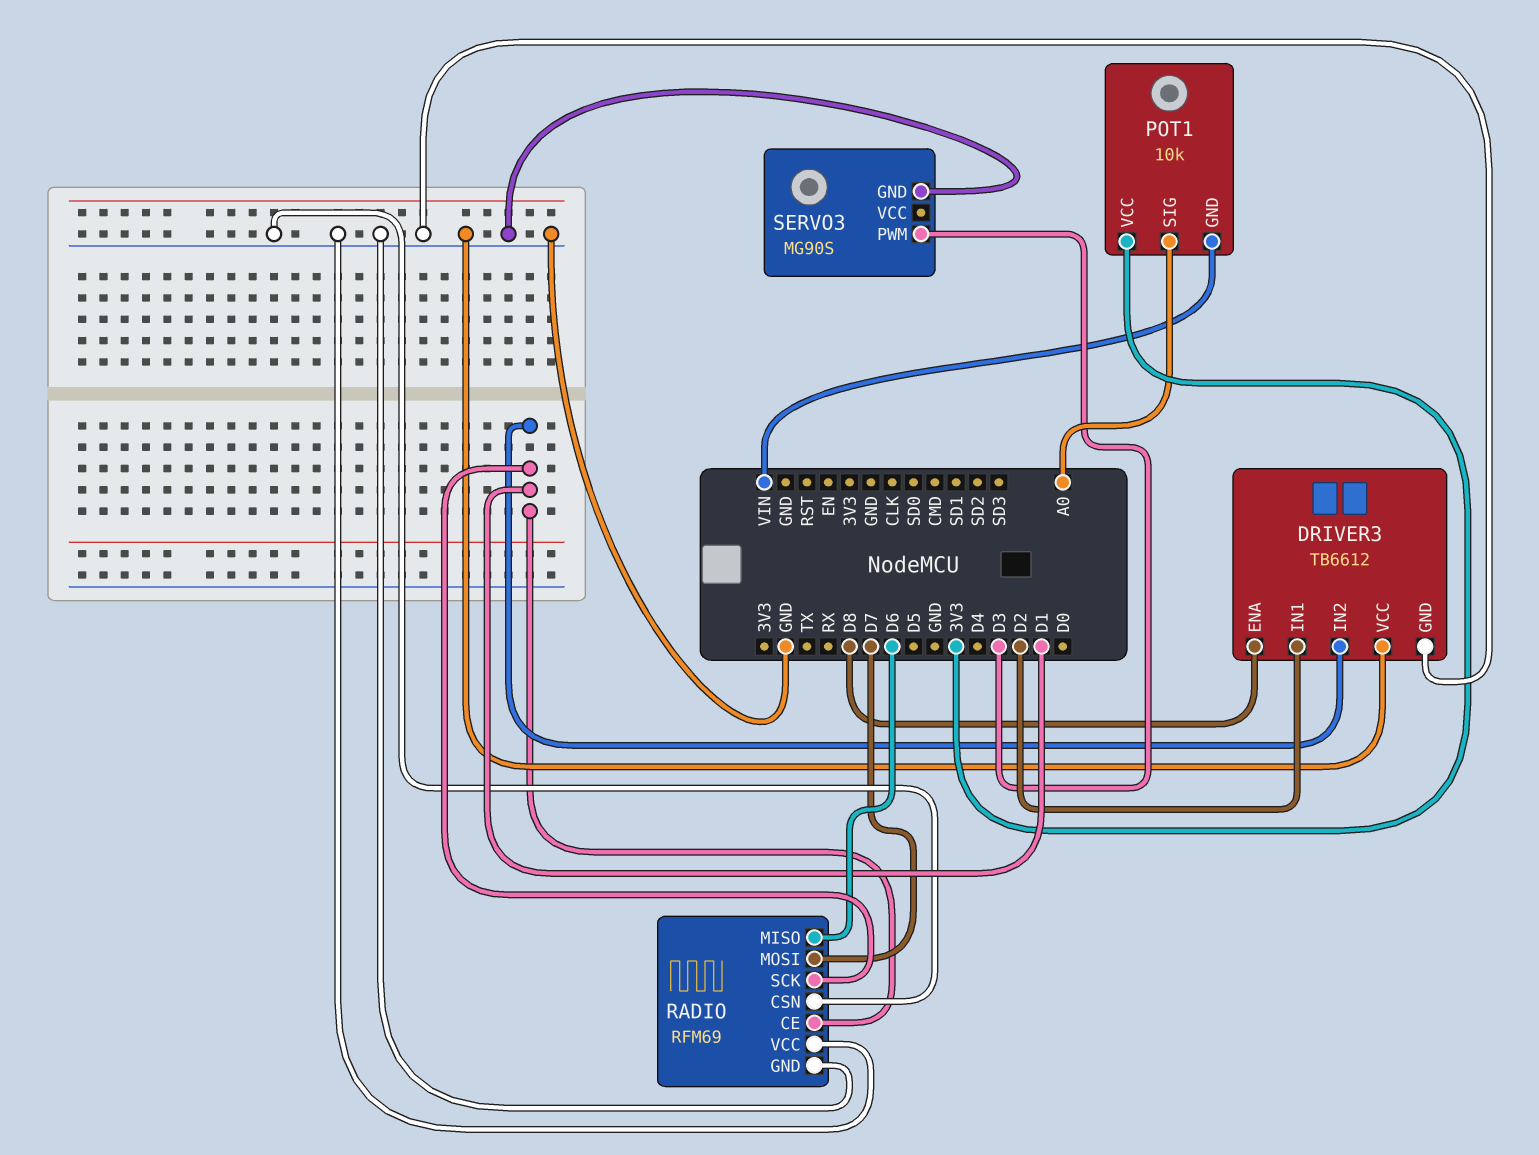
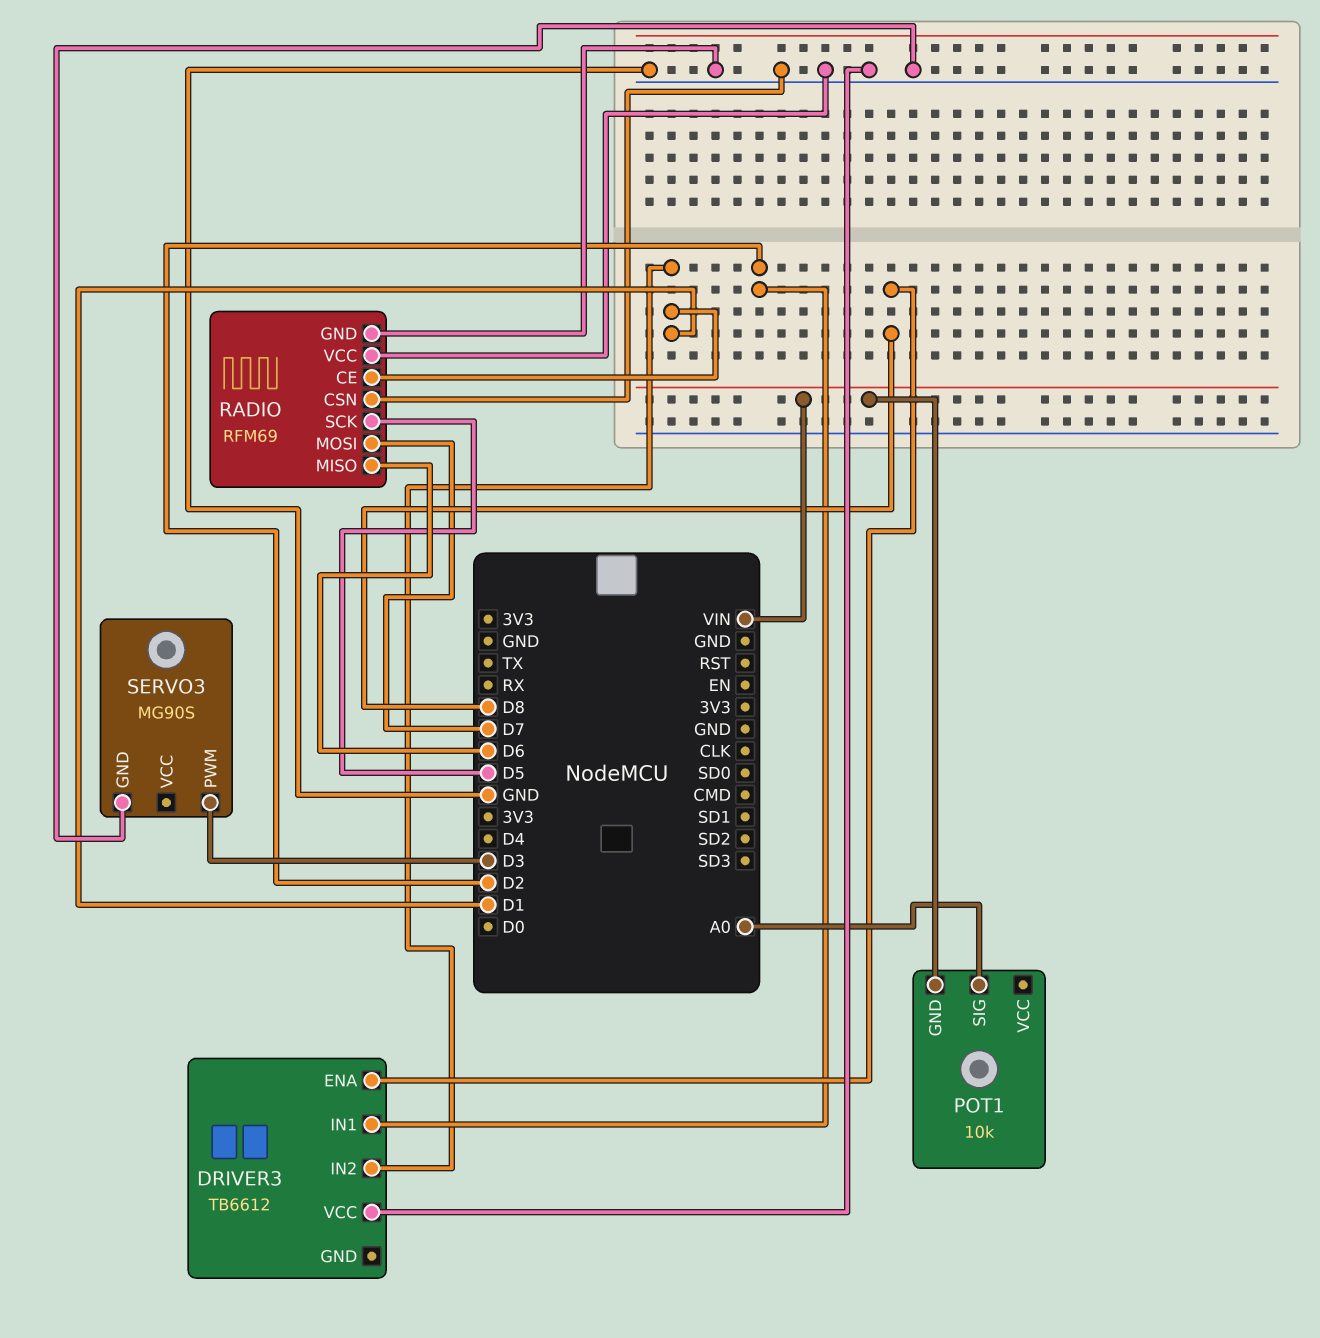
DRIVER3 pin GND: GND -> none
POT1 pin VCC: 3V3 -> none
RADIO pin SCK: D1 -> D5

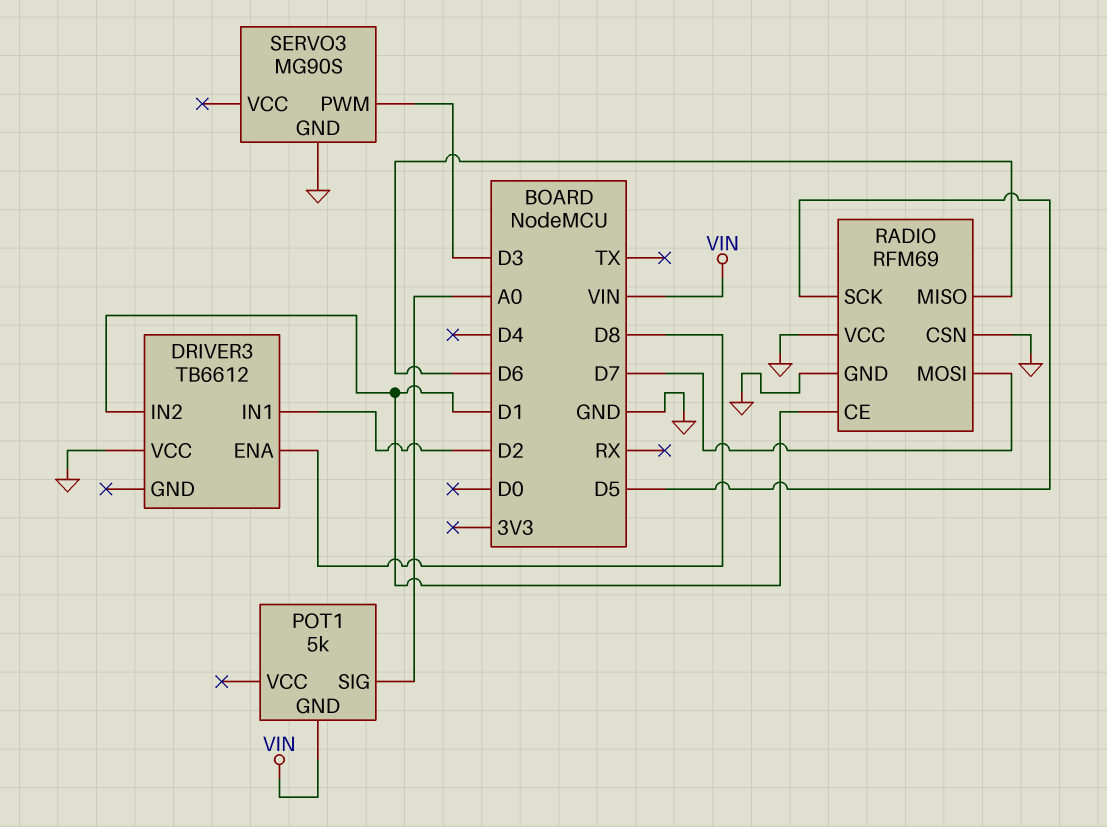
POT1: 10k -> 5k

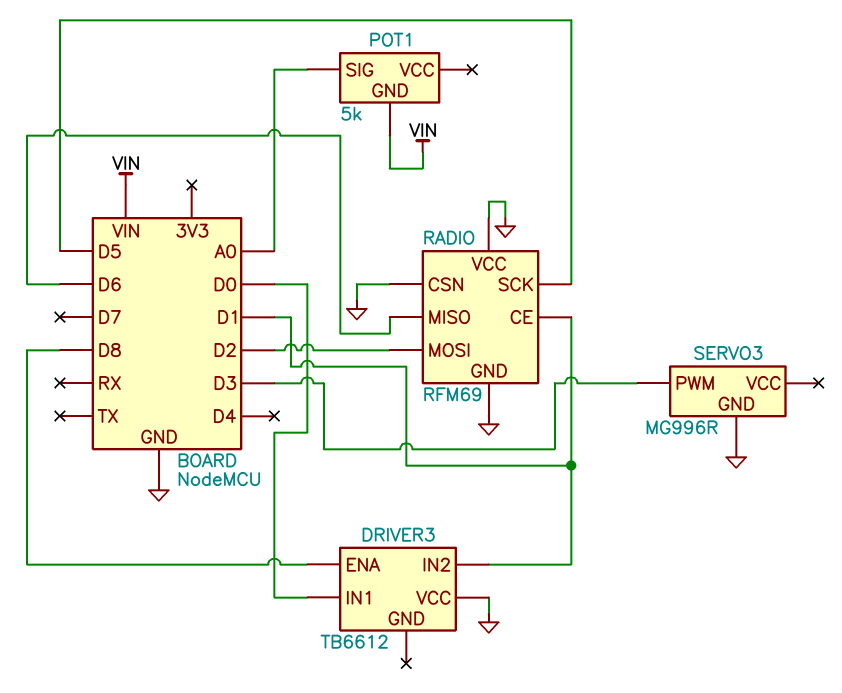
DRIVER3 pin IN1: D2 -> D0
RADIO pin MOSI: D7 -> D2
SERVO3: MG90S -> MG996R

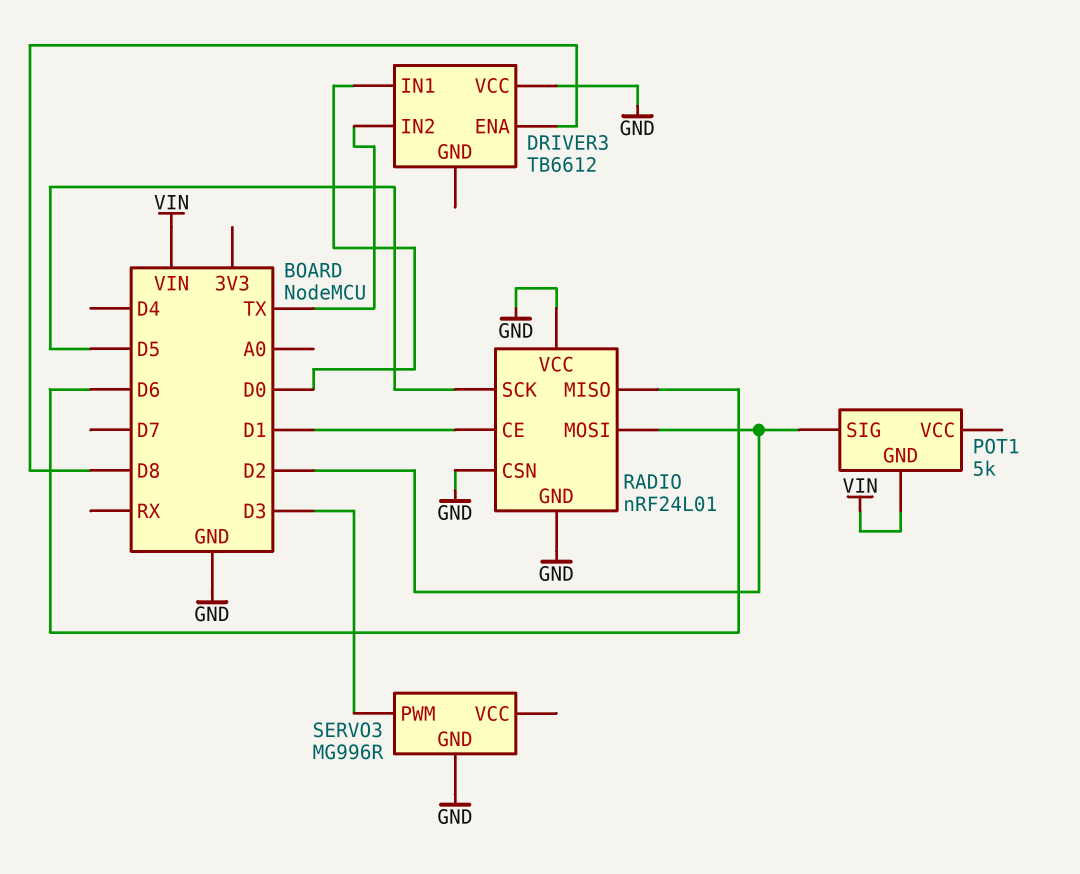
DRIVER3 pin IN2: D1 -> TX
POT1 pin SIG: A0 -> D2
RADIO: RFM69 -> nRF24L01

